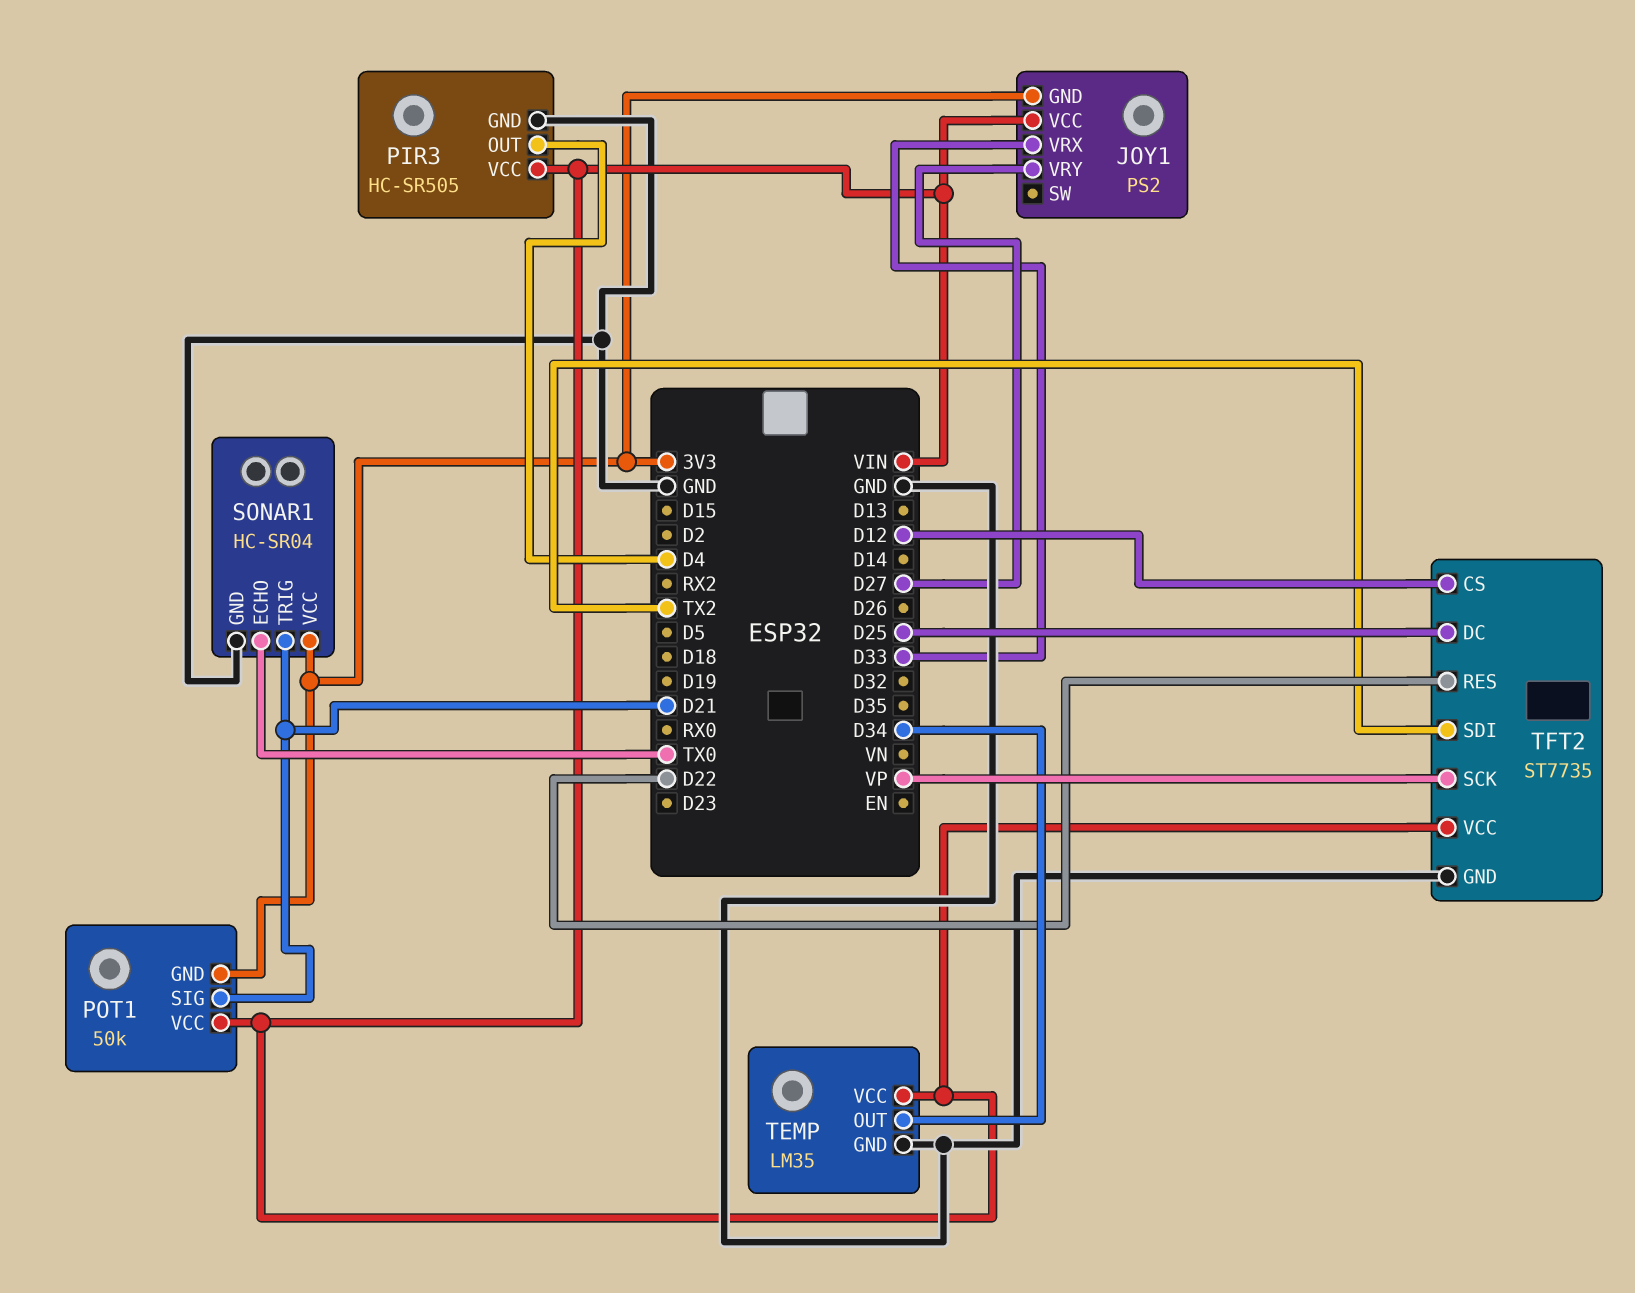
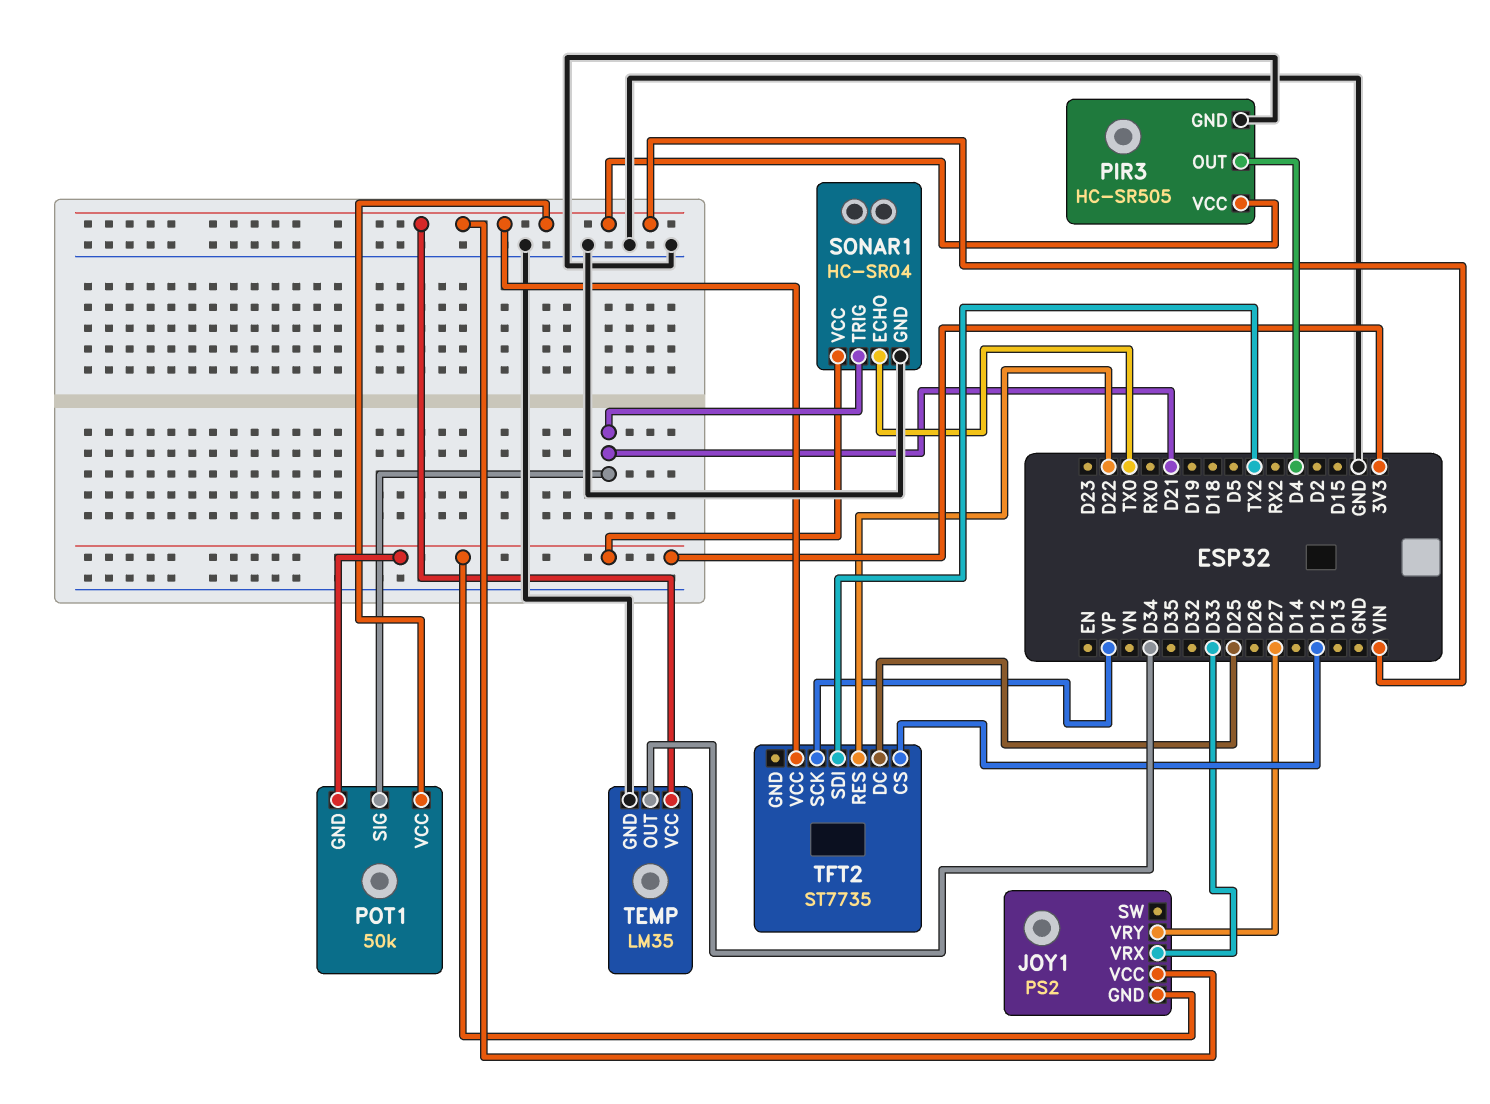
TFT2 pin GND: GND -> none

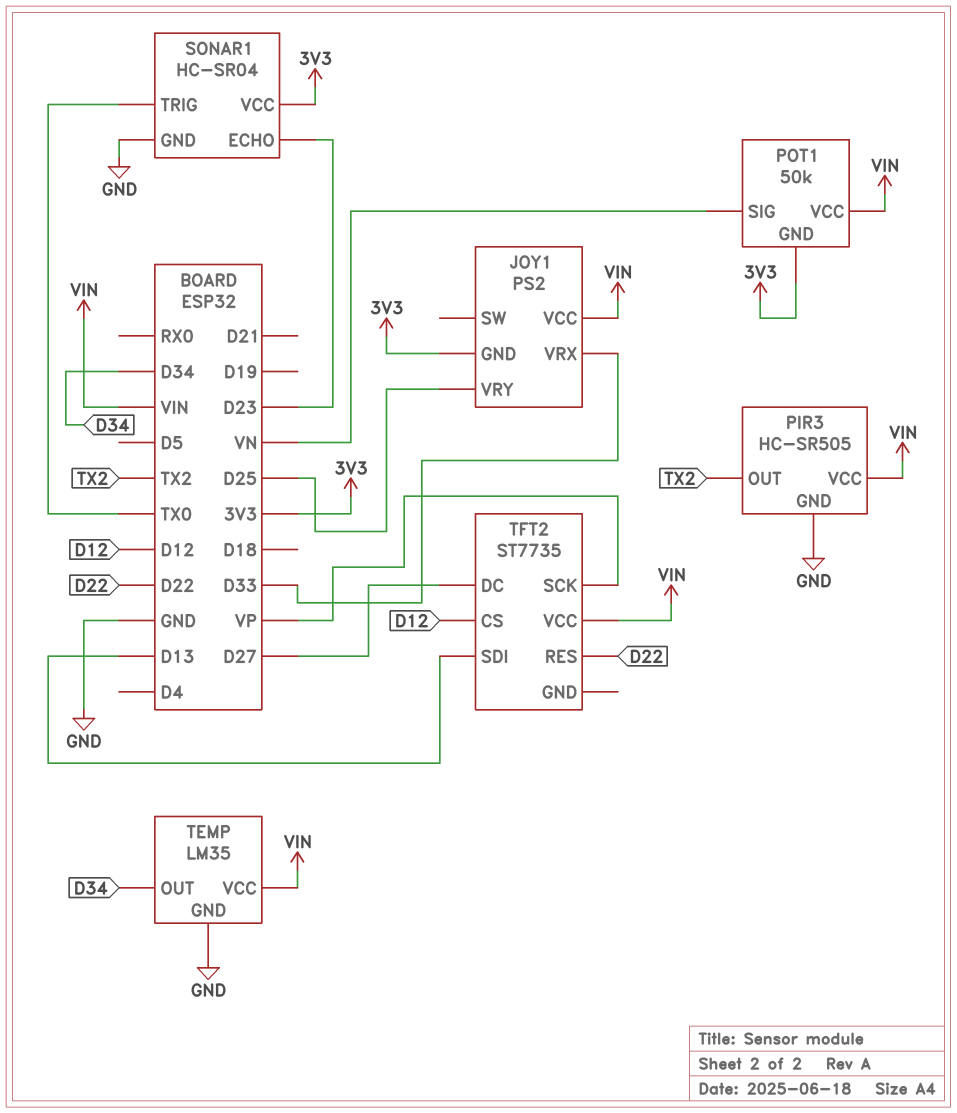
JOY1 pin VRY: D27 -> D25
PIR3 pin OUT: D4 -> TX2
POT1 pin SIG: D21 -> VN
SONAR1 pin ECHO: TX0 -> D23
SONAR1 pin TRIG: D21 -> TX0
TFT2 pin DC: D25 -> D27
TFT2 pin SDI: TX2 -> D13

